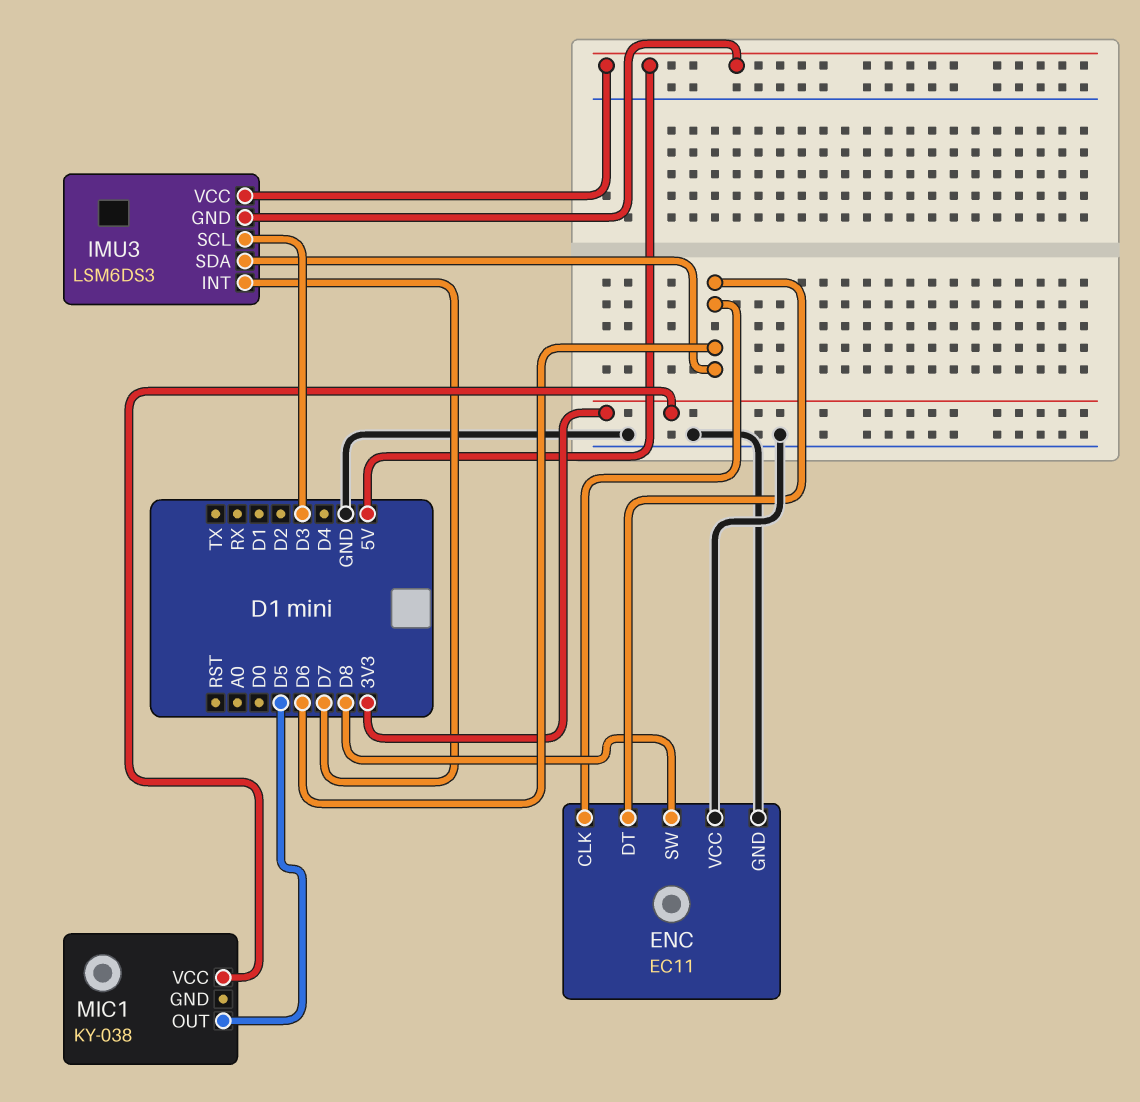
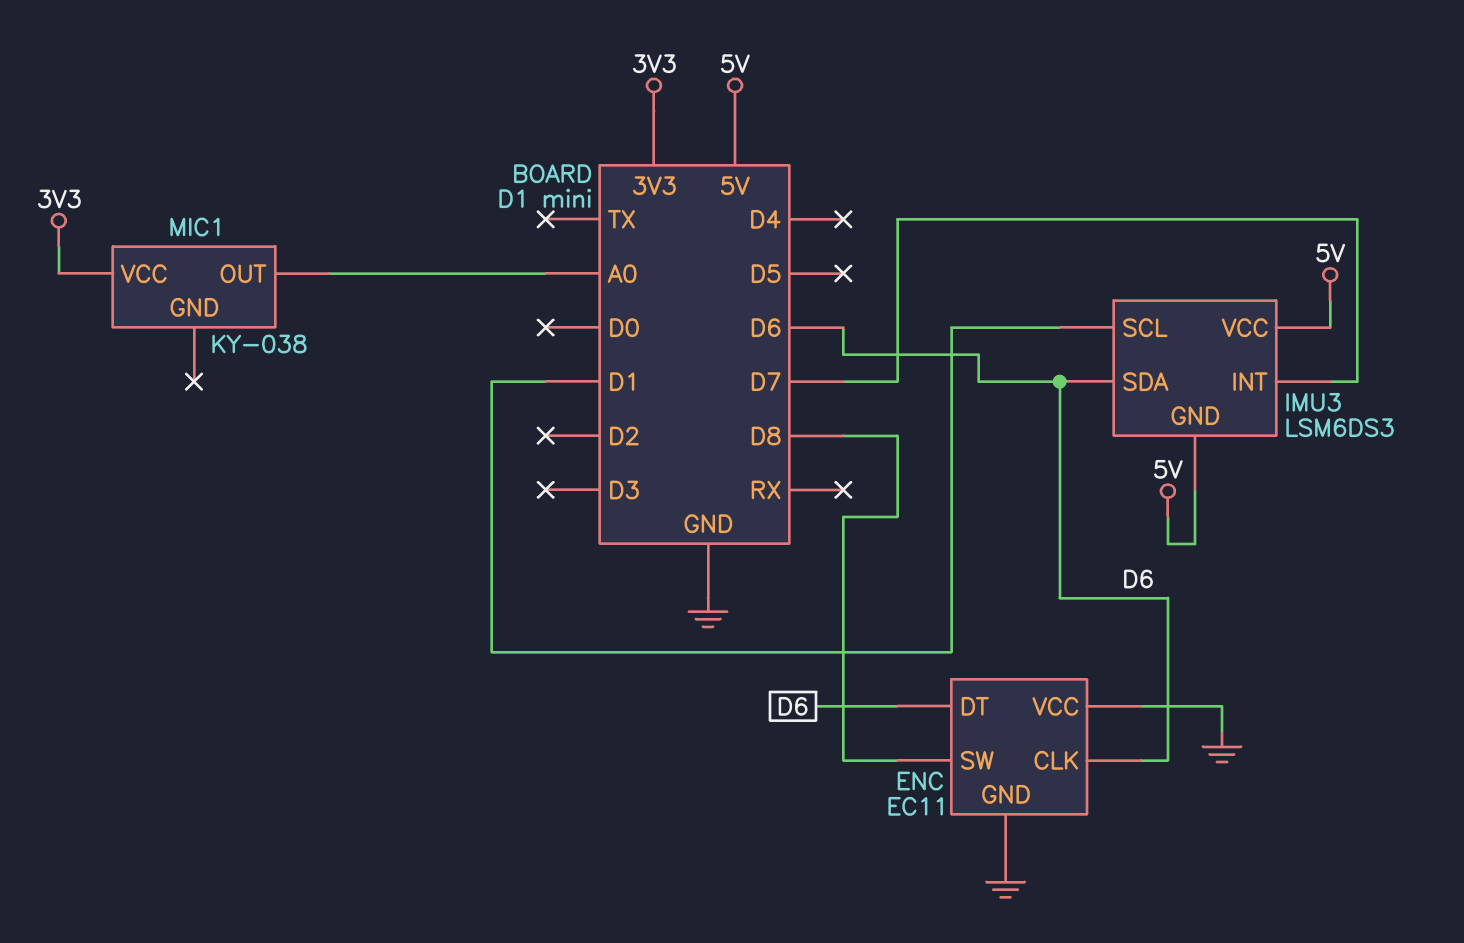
IMU3 pin SCL: D3 -> D1
MIC1 pin OUT: D5 -> A0

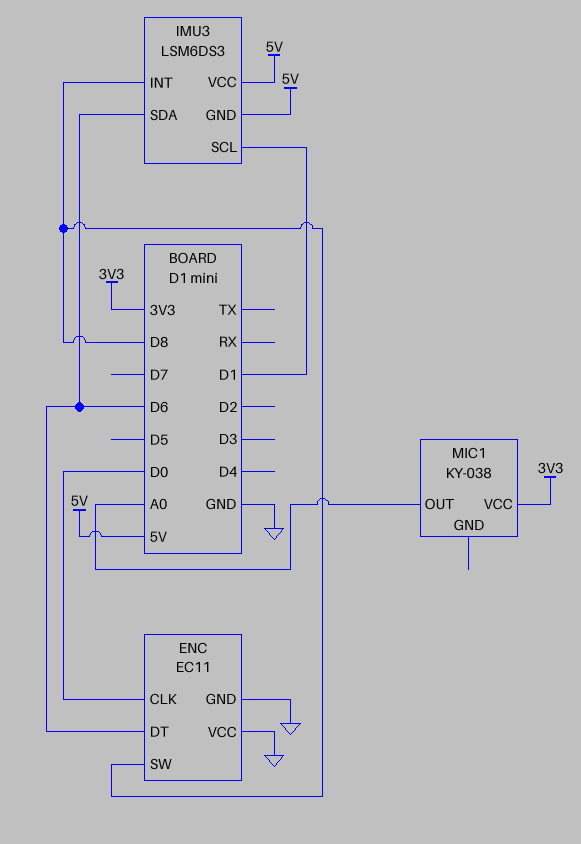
ENC pin CLK: D6 -> D0
IMU3 pin INT: D7 -> D8

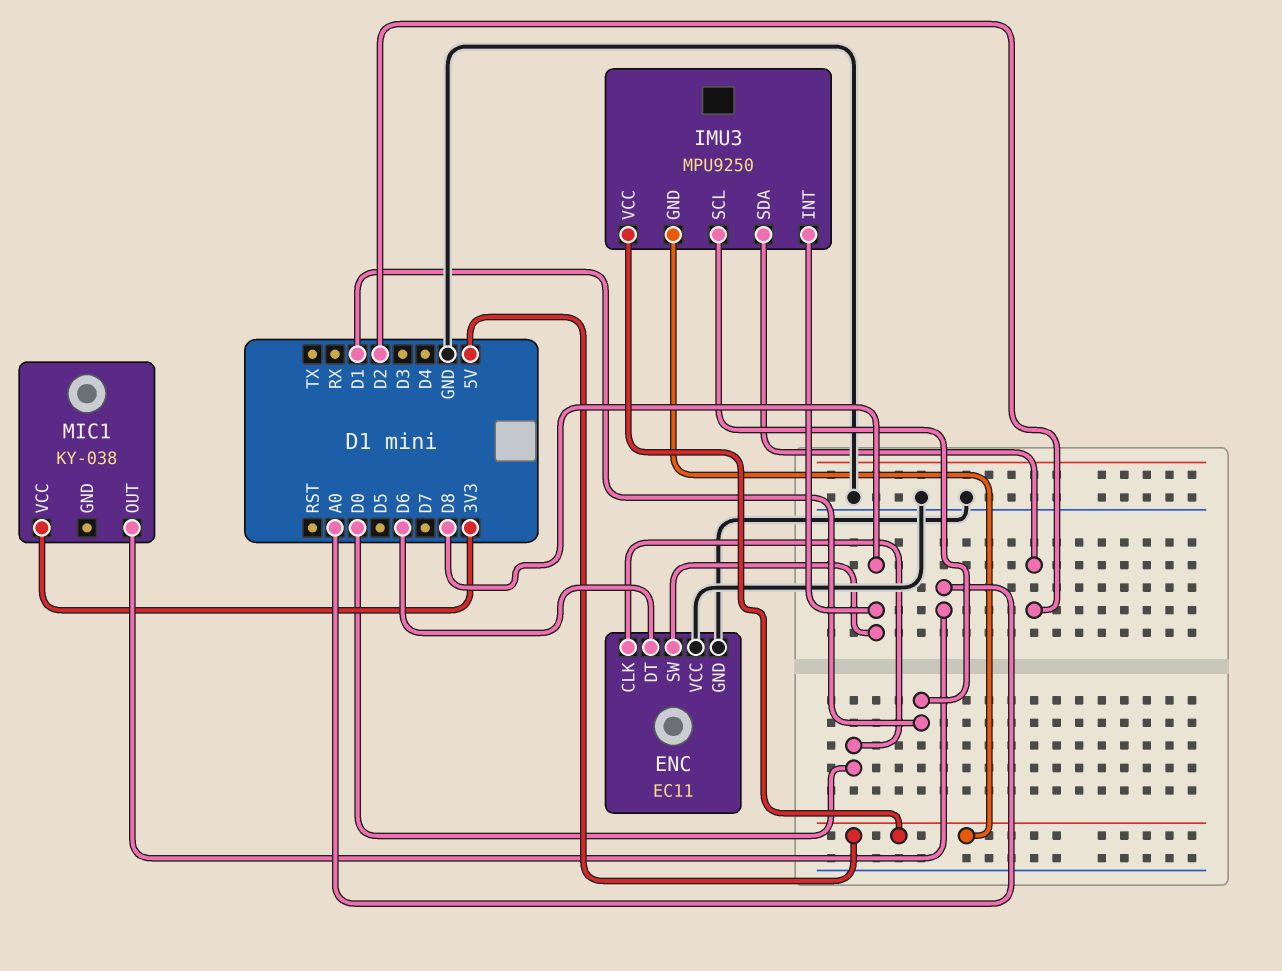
IMU3: LSM6DS3 -> MPU9250
IMU3 pin SDA: D6 -> D2

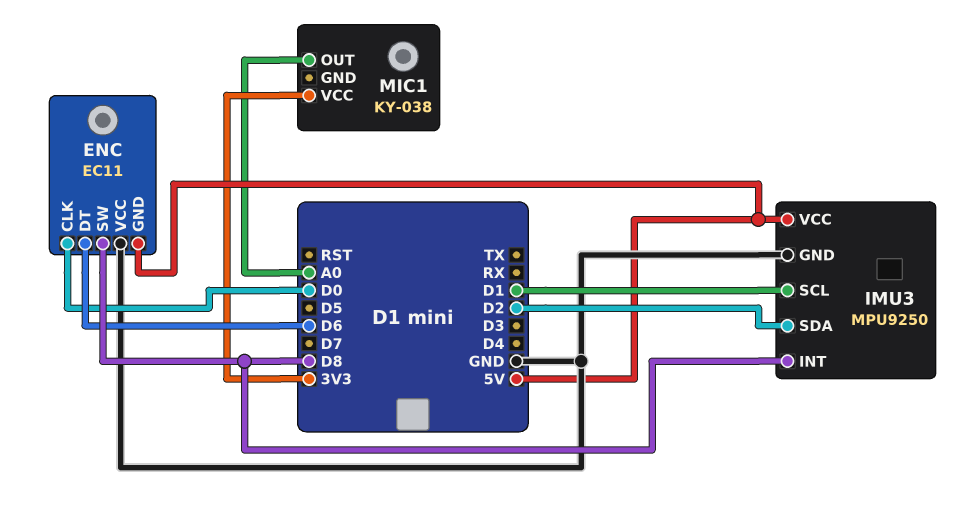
ENC pin GND: GND -> 5V
IMU3 pin GND: 5V -> GND

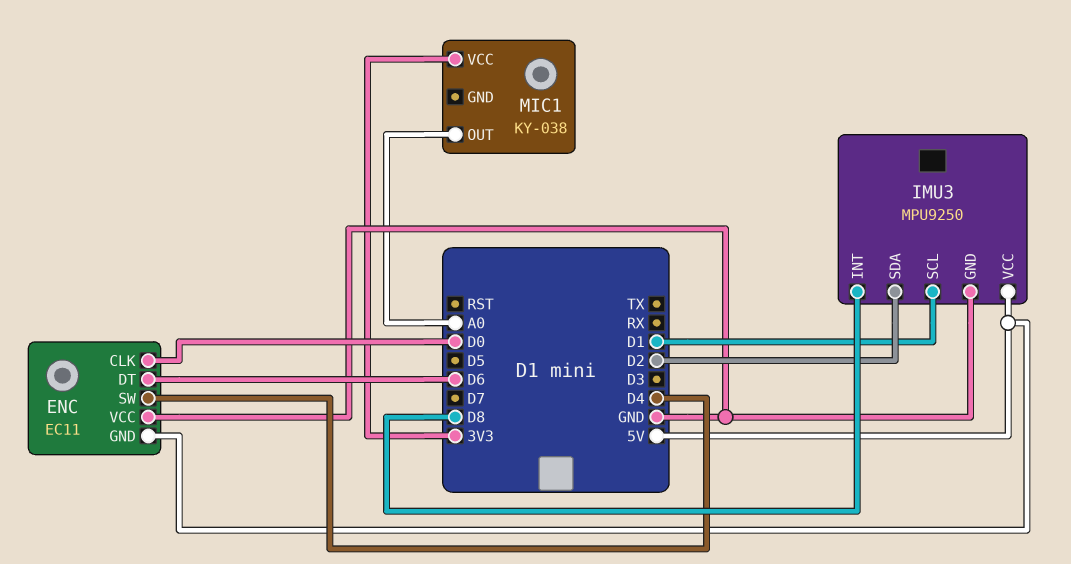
ENC pin SW: D8 -> D4

